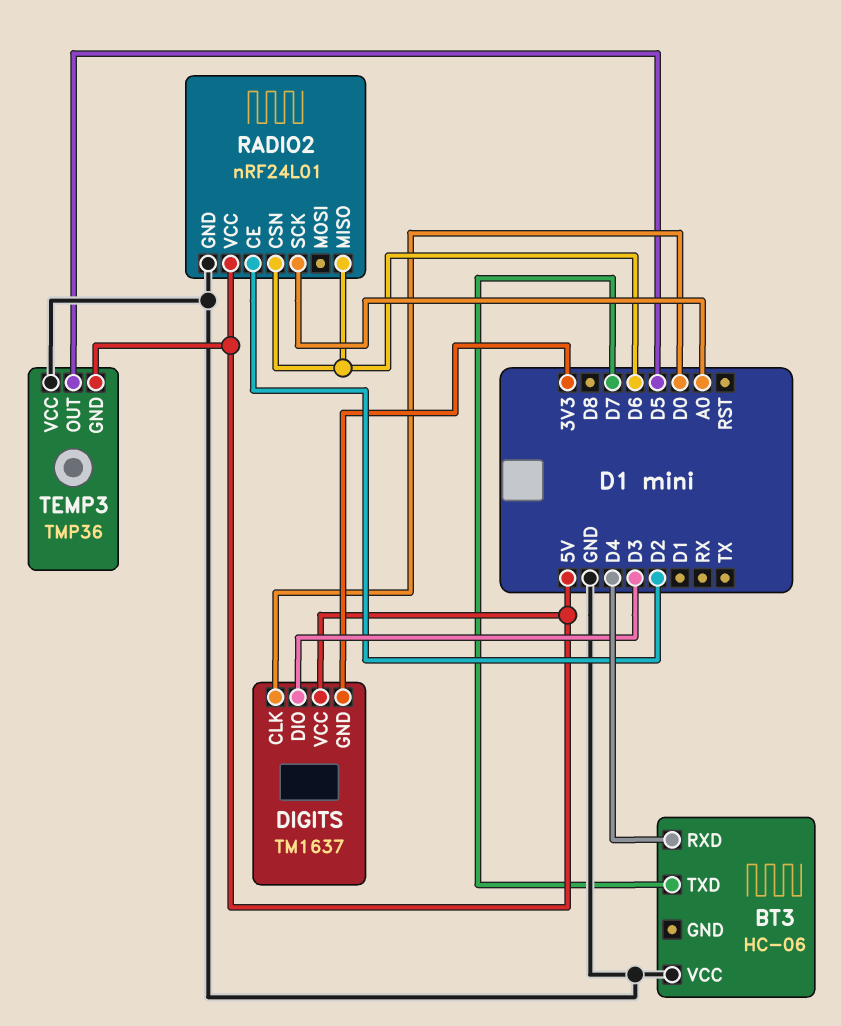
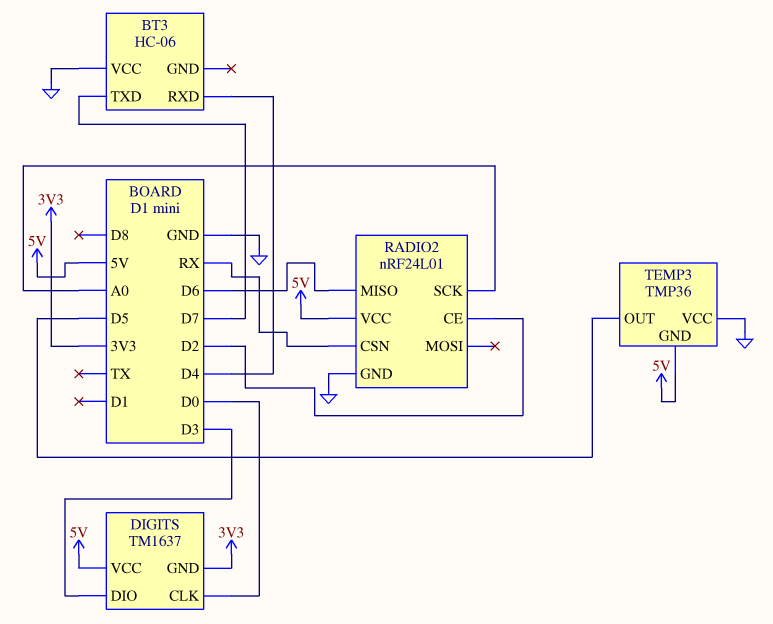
RADIO2 pin CSN: D6 -> RX

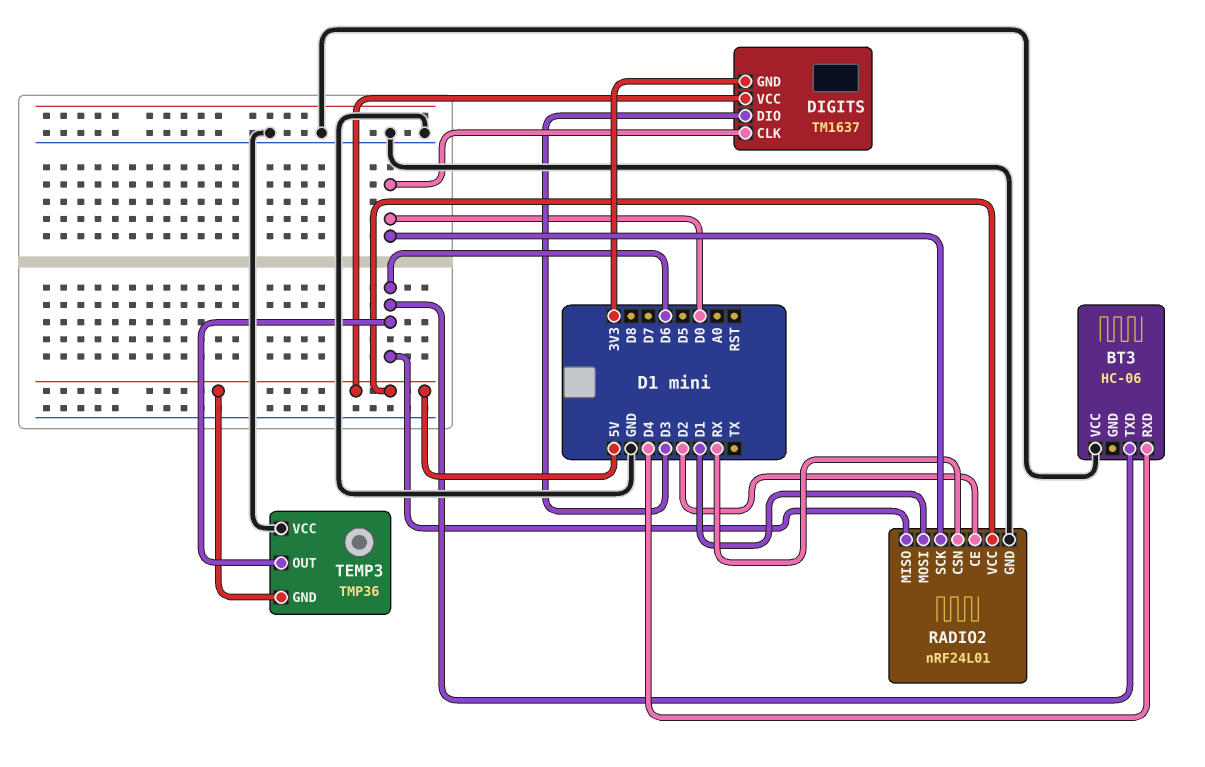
BT3 pin TXD: D7 -> D6
RADIO2 pin MOSI: none -> D1
RADIO2 pin SCK: A0 -> D0
TEMP3 pin OUT: D5 -> D6

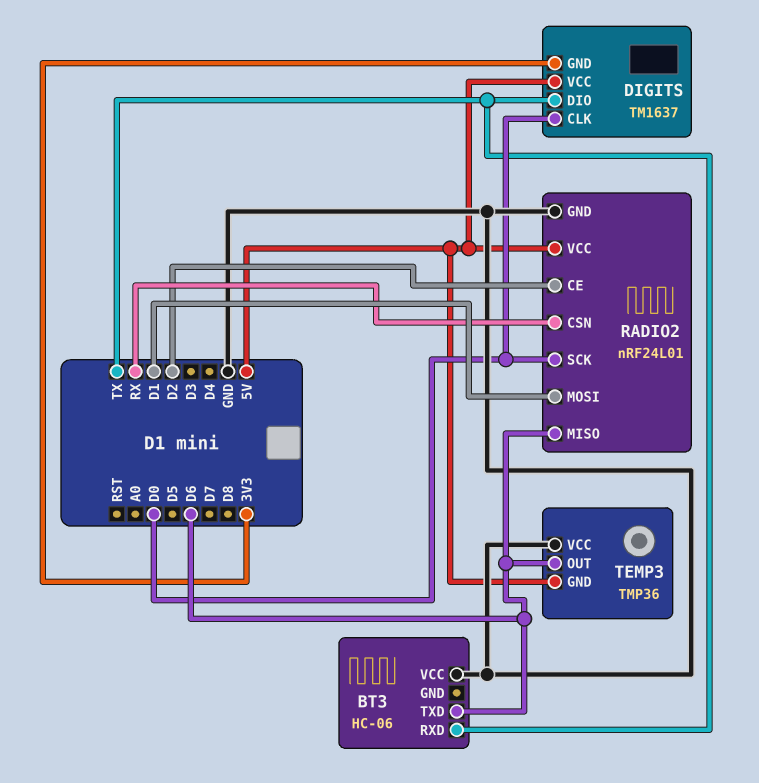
BT3 pin RXD: D4 -> TX
DIGITS pin DIO: D3 -> TX

